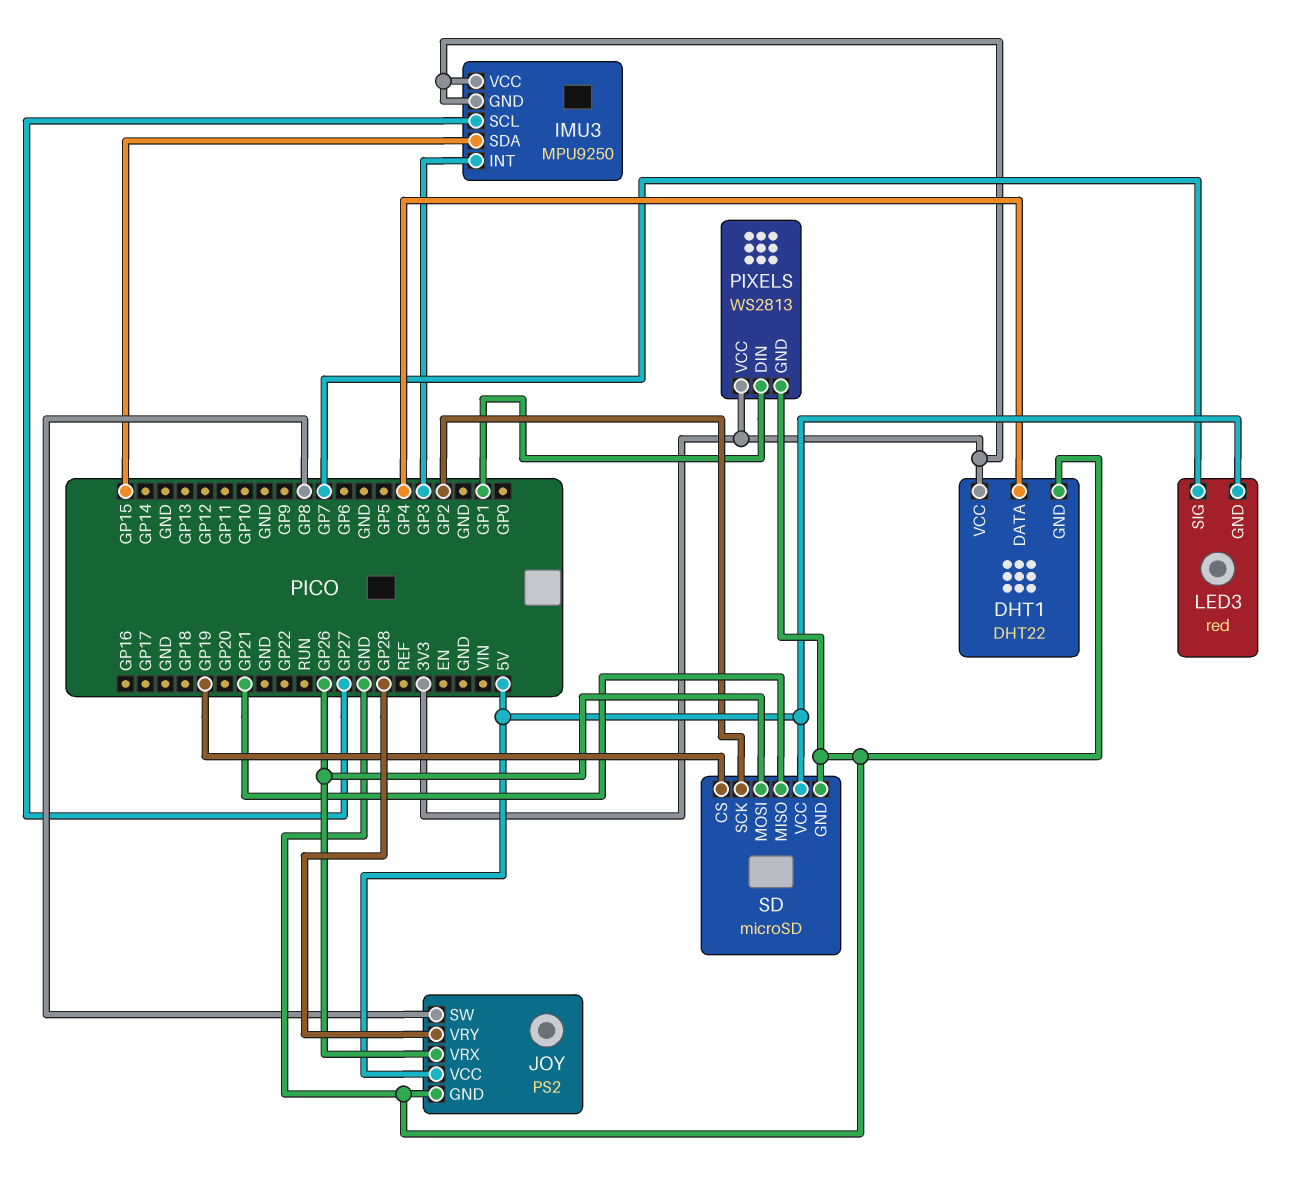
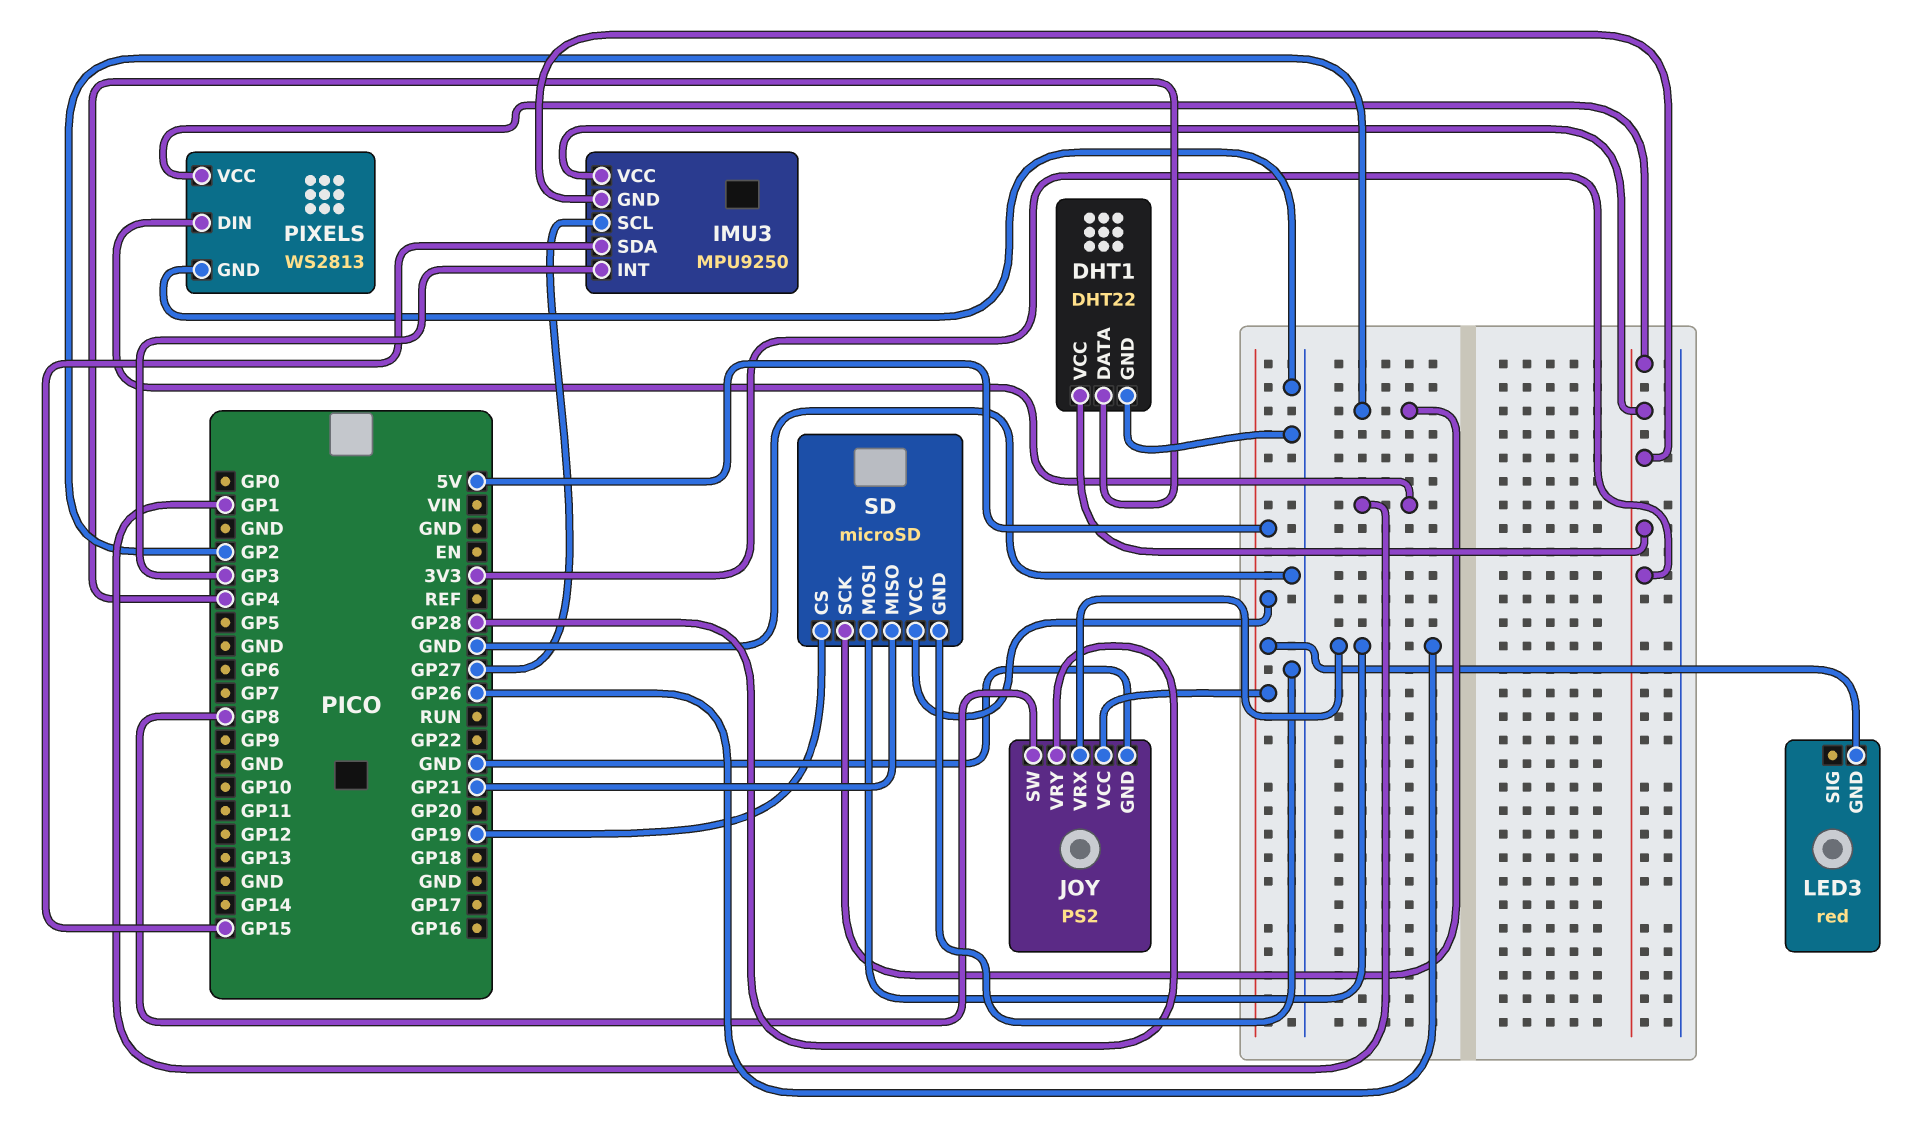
LED3 pin SIG: GP7 -> none

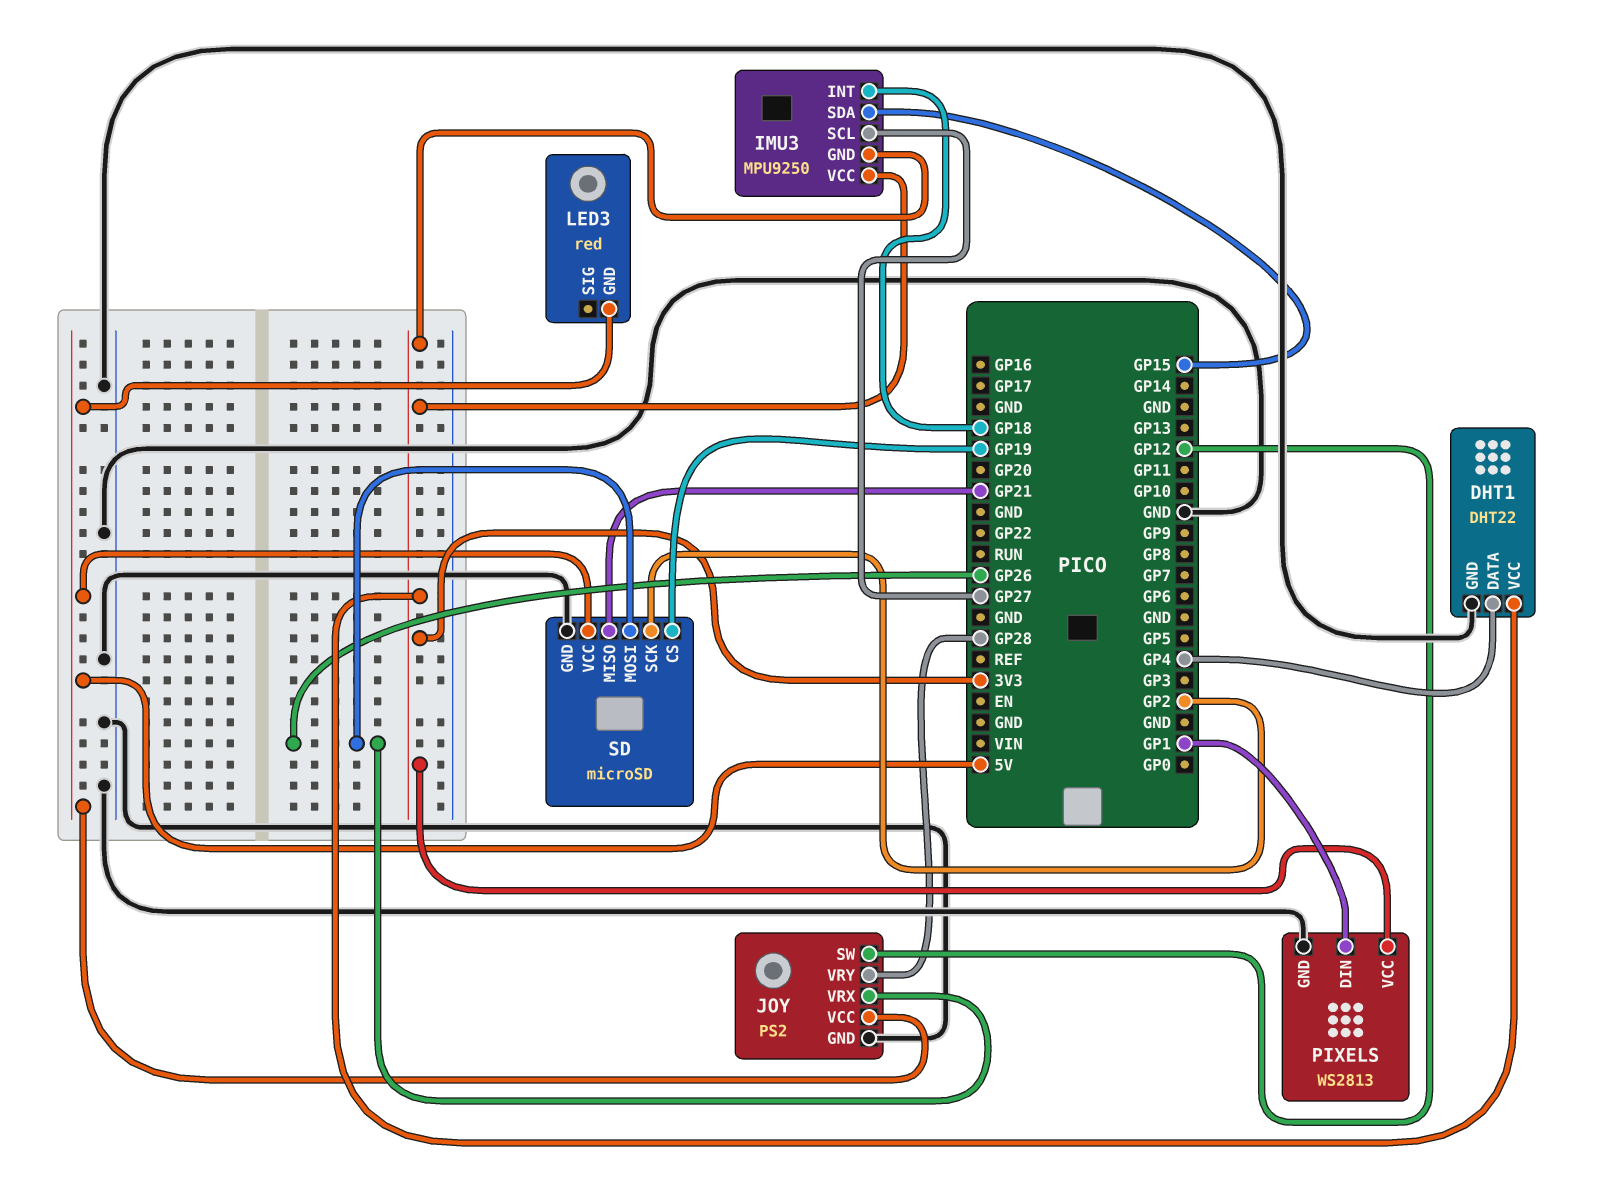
IMU3 pin INT: GP3 -> GP18
JOY pin SW: GP8 -> GP12

